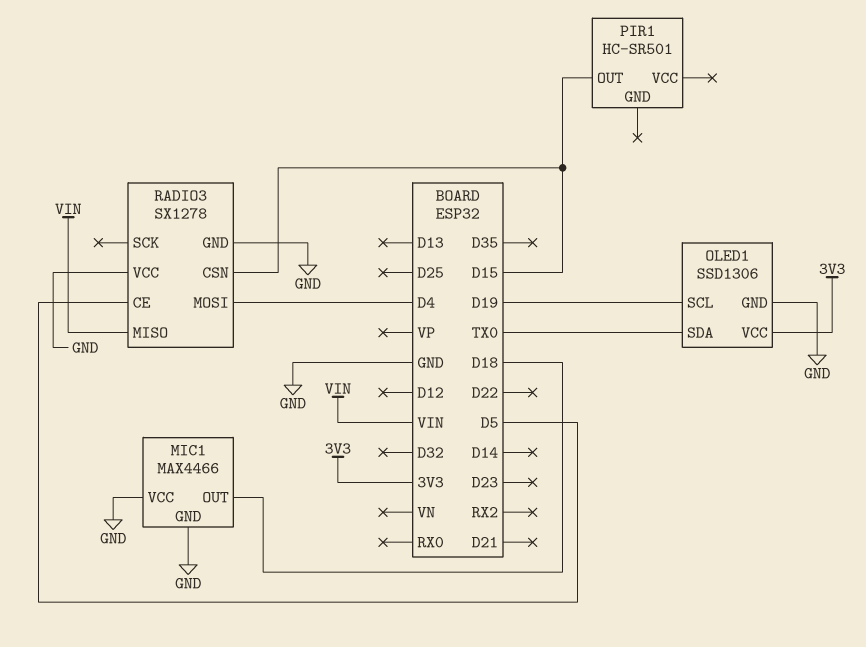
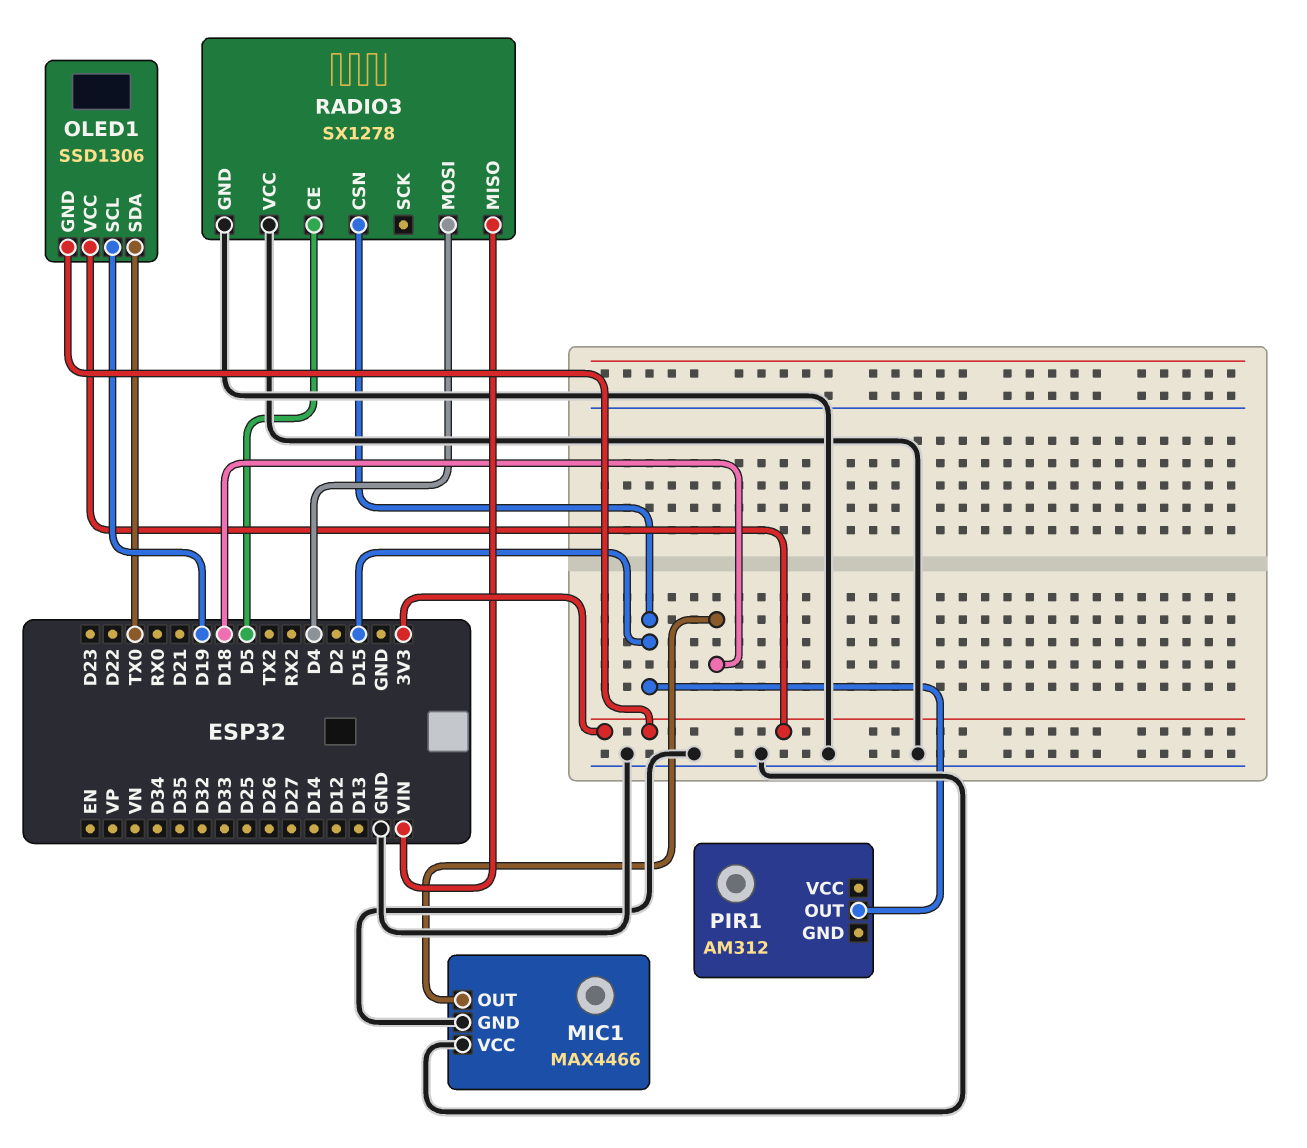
OLED1 pin GND: GND -> 3V3
PIR1: HC-SR501 -> AM312

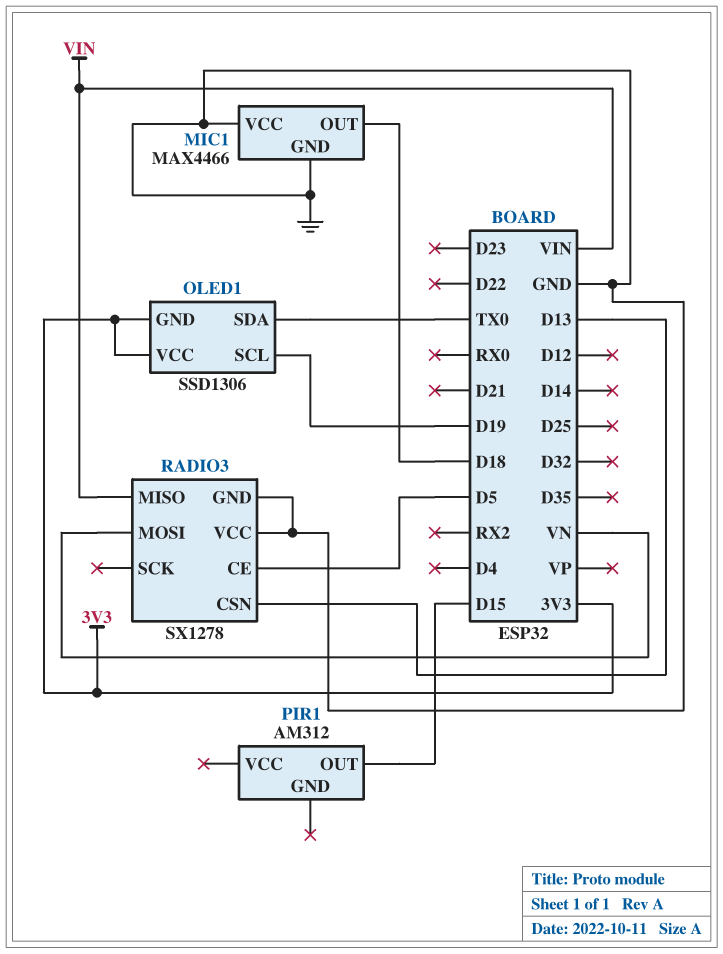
RADIO3 pin CSN: D15 -> D13
RADIO3 pin MOSI: D4 -> VN

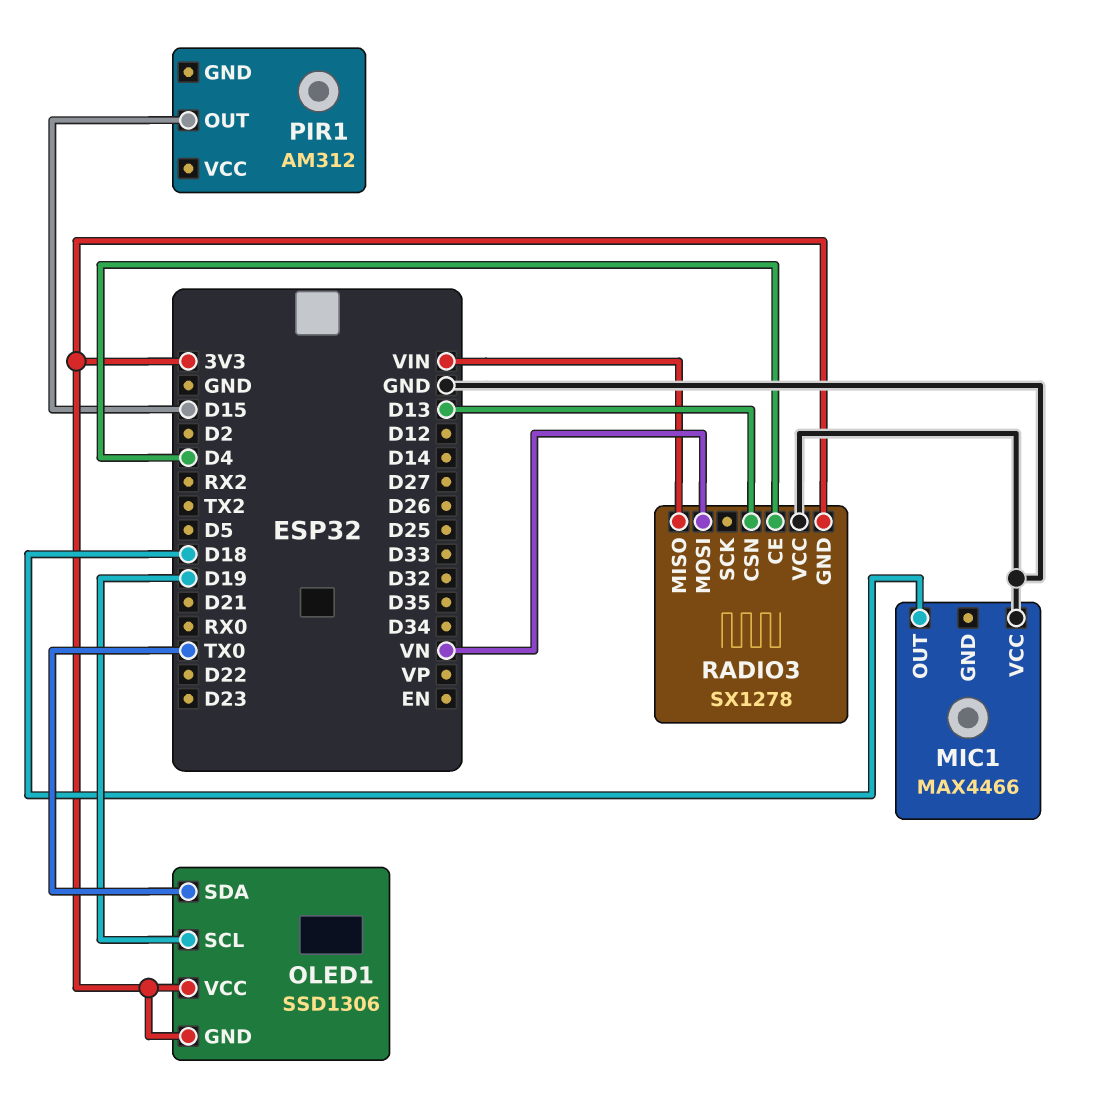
MIC1 pin GND: GND -> none
RADIO3 pin CE: D5 -> D4
RADIO3 pin GND: GND -> 3V3

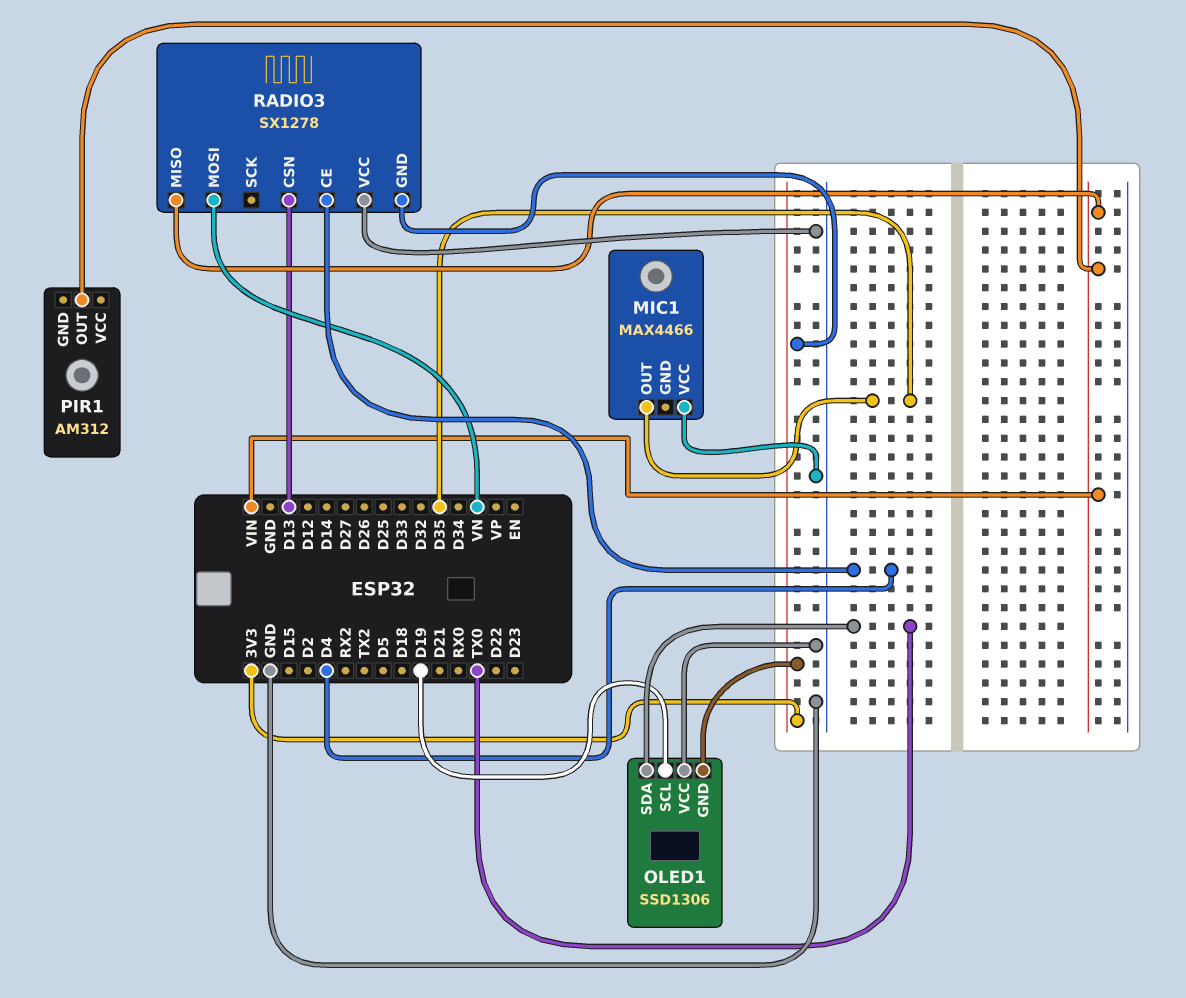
MIC1 pin OUT: D18 -> D35
OLED1 pin VCC: 3V3 -> GND
PIR1 pin OUT: D15 -> VIN

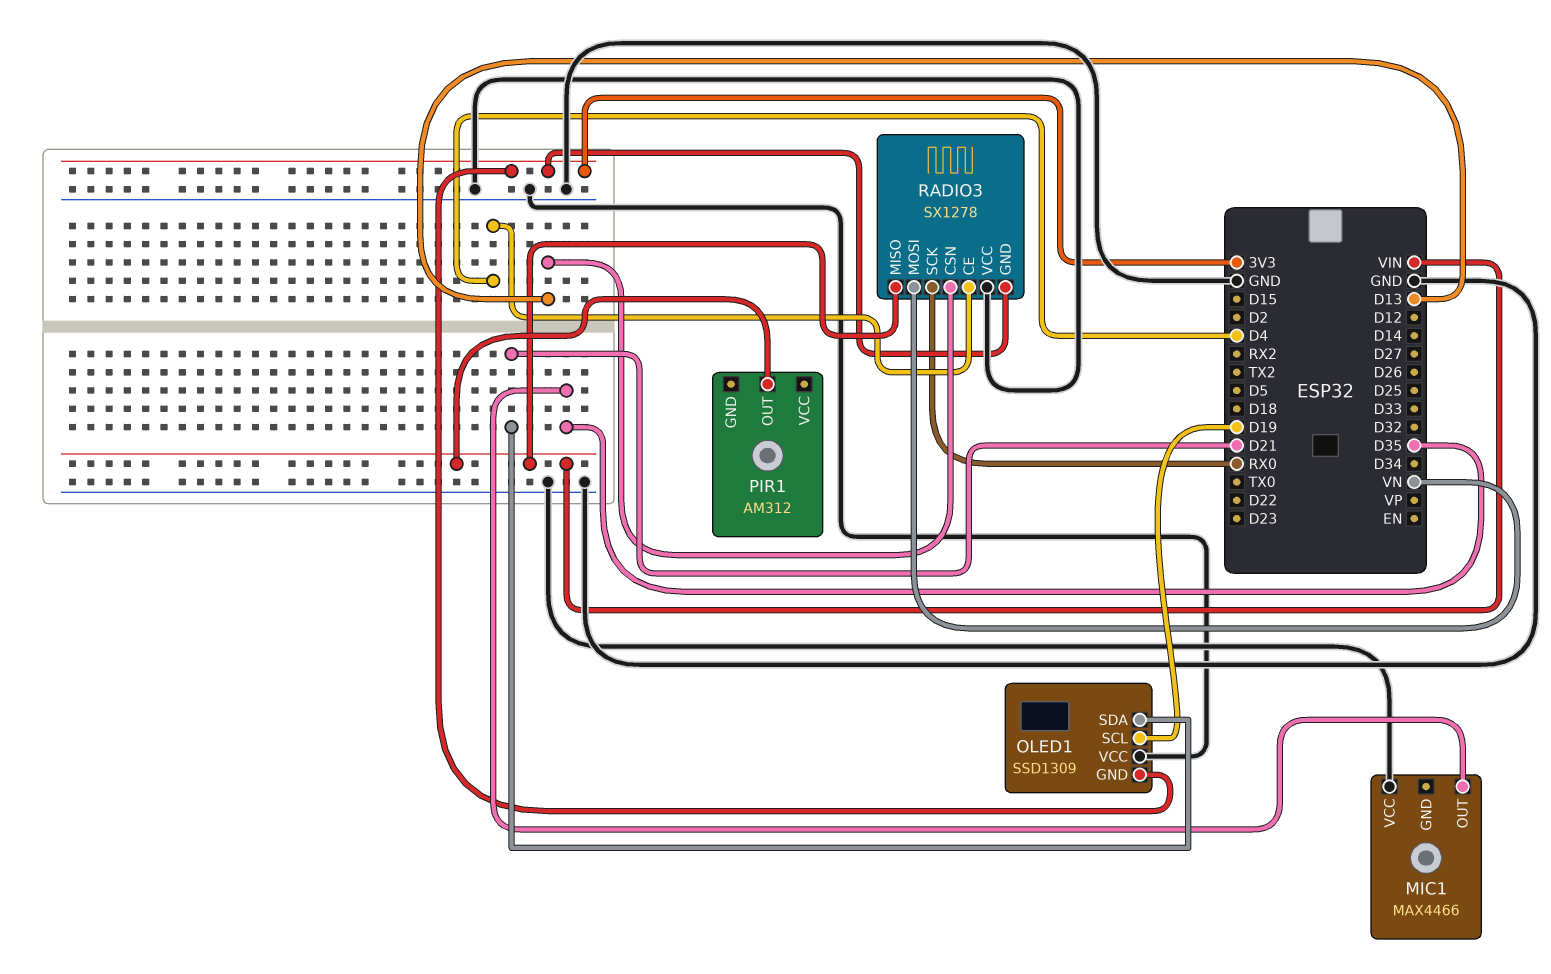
OLED1: SSD1306 -> SSD1309
OLED1 pin SDA: TX0 -> D21
RADIO3 pin SCK: none -> RX0

